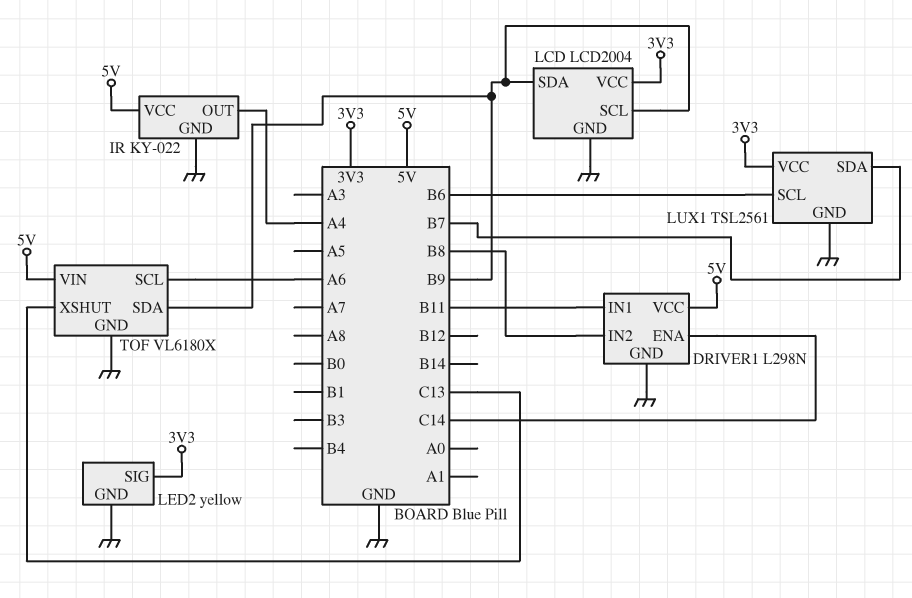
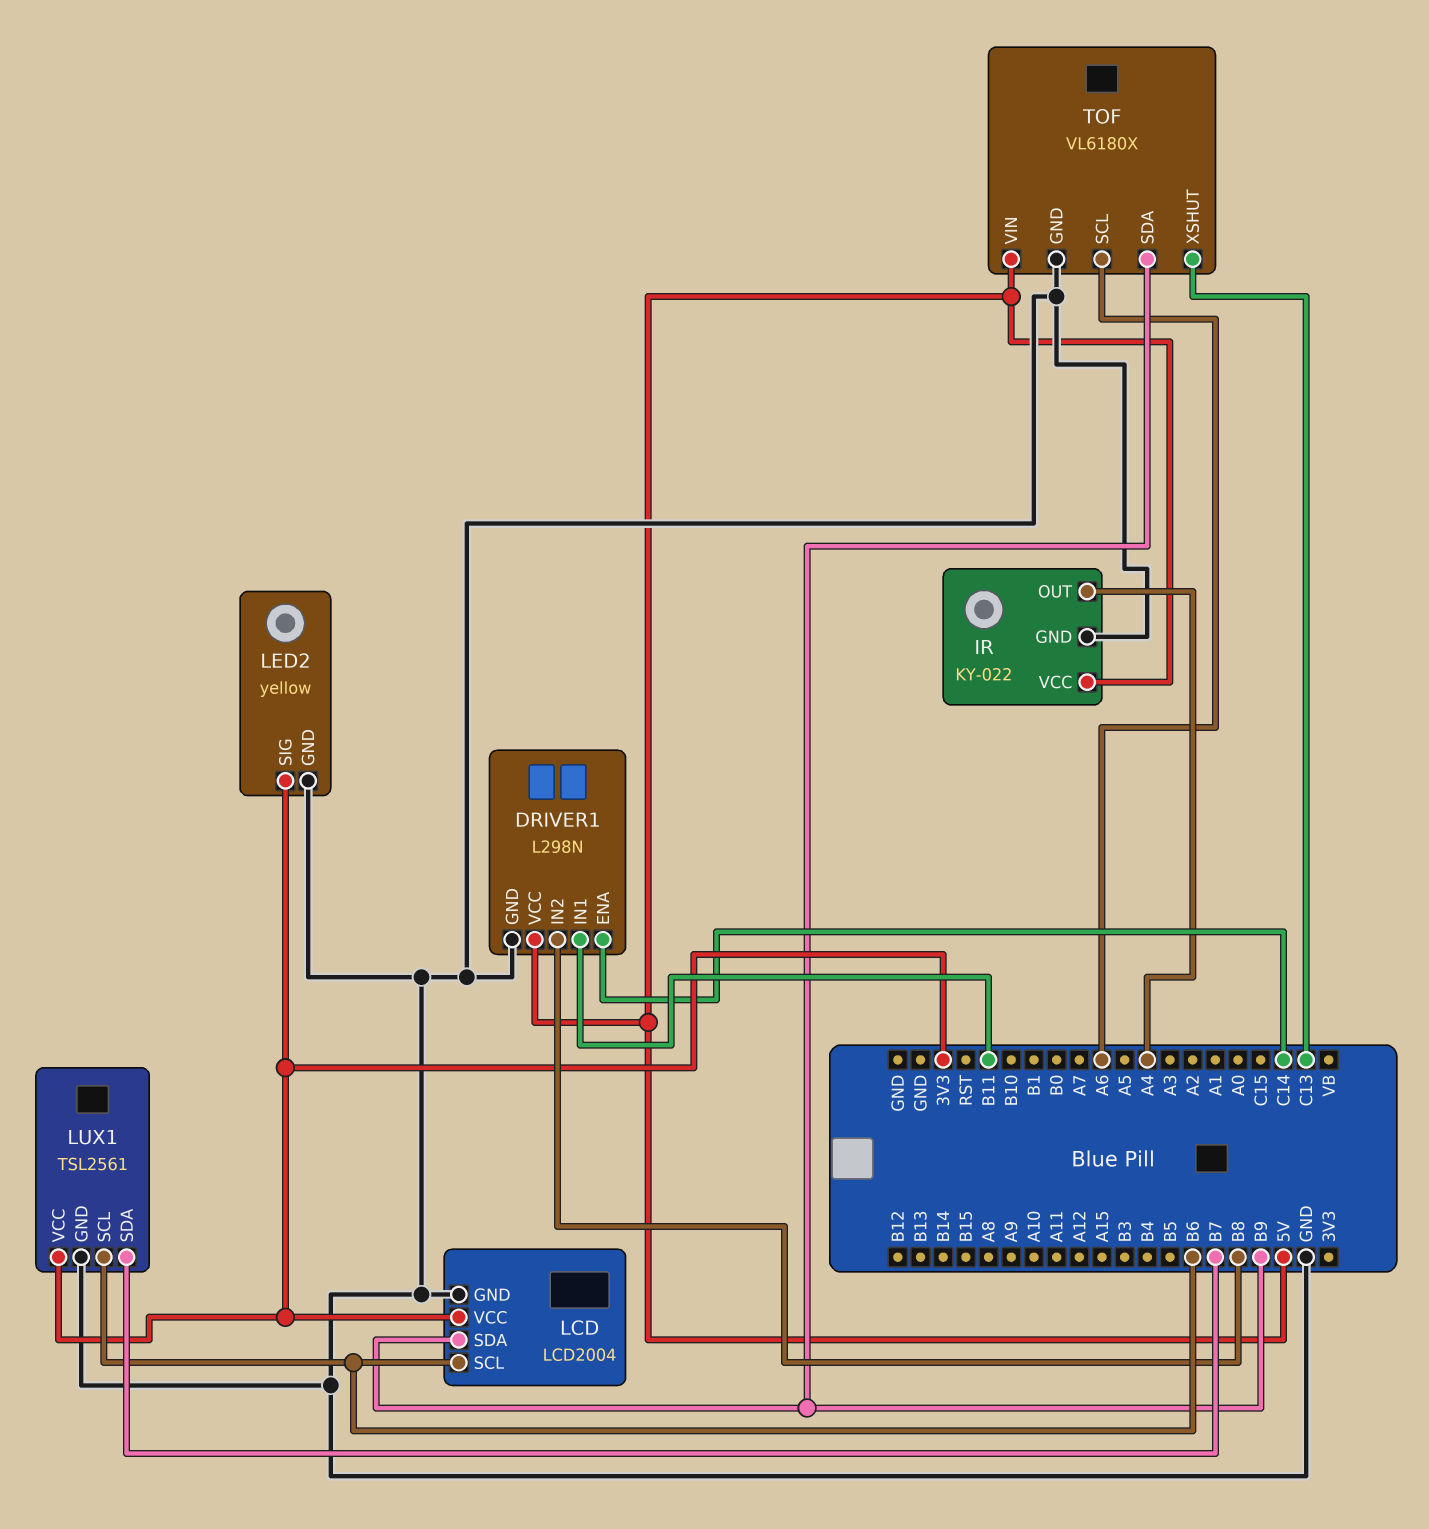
LCD pin SCL: B9 -> B6

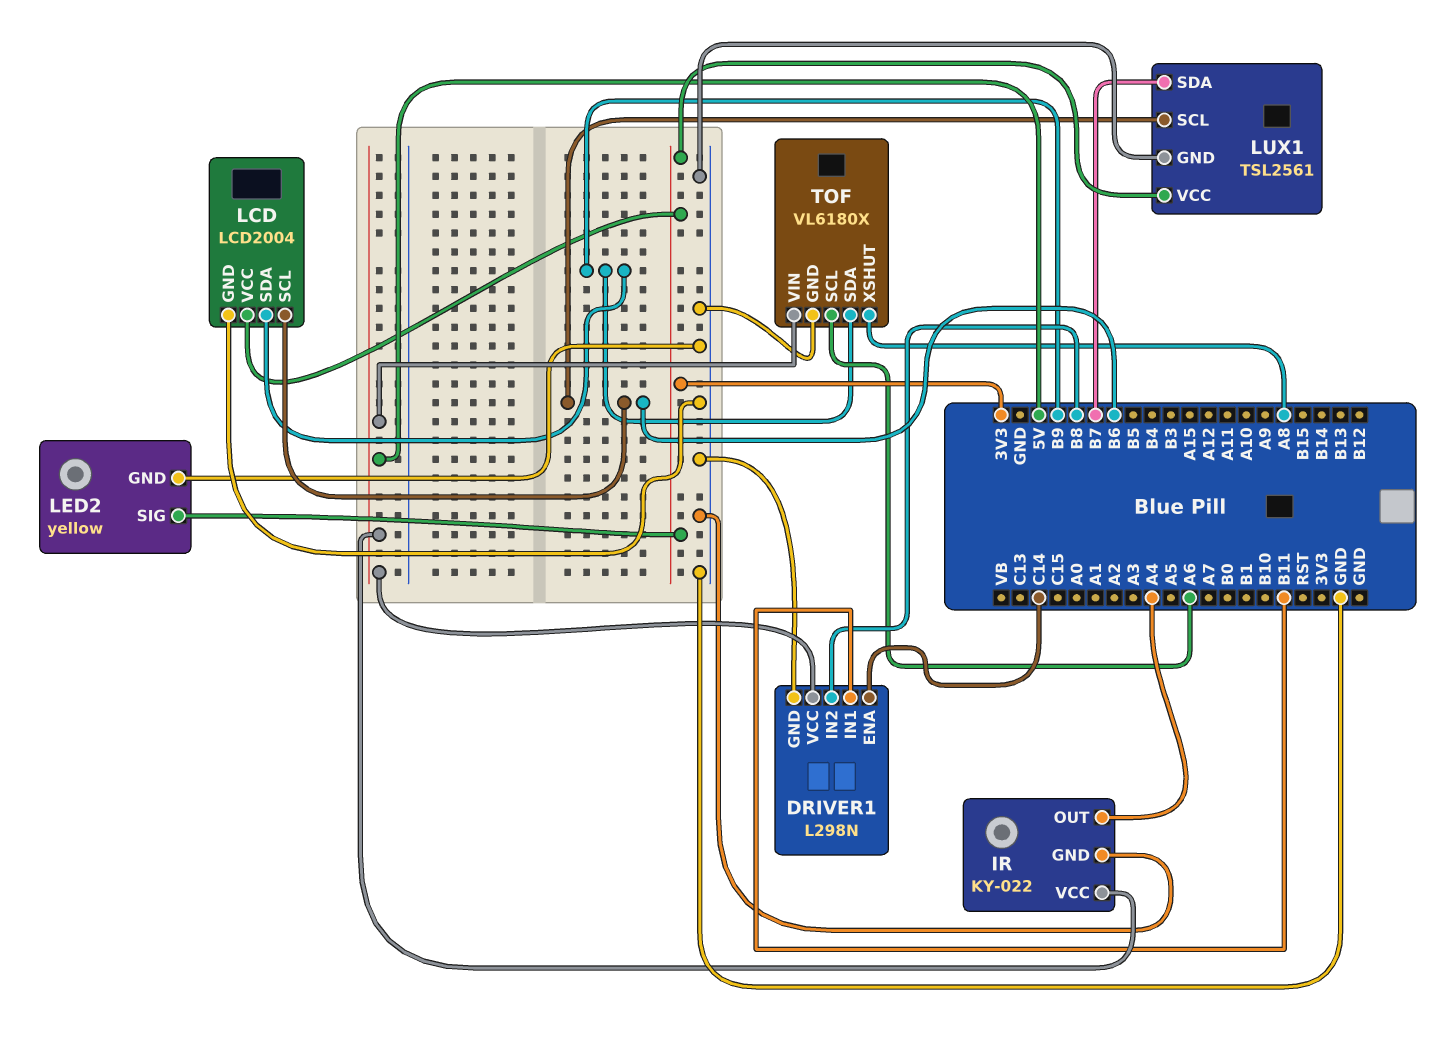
TOF pin XSHUT: C13 -> A8

